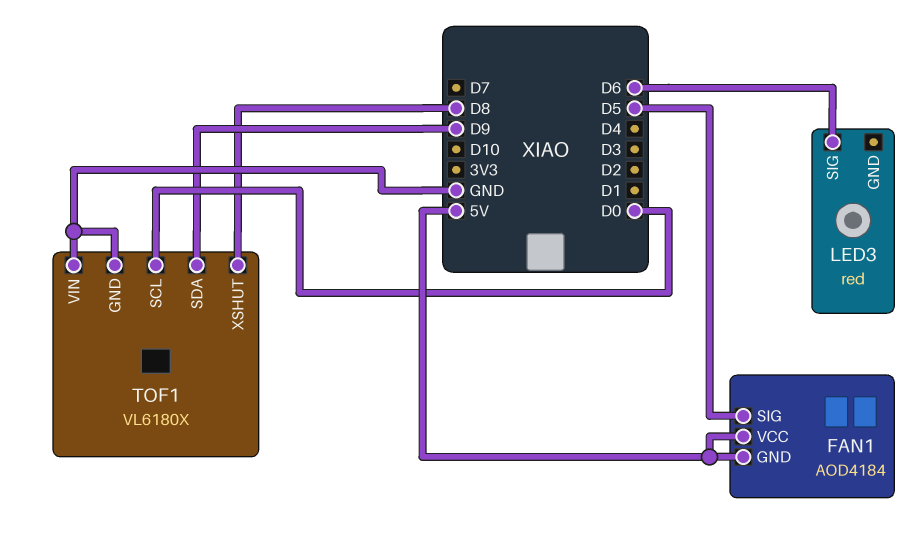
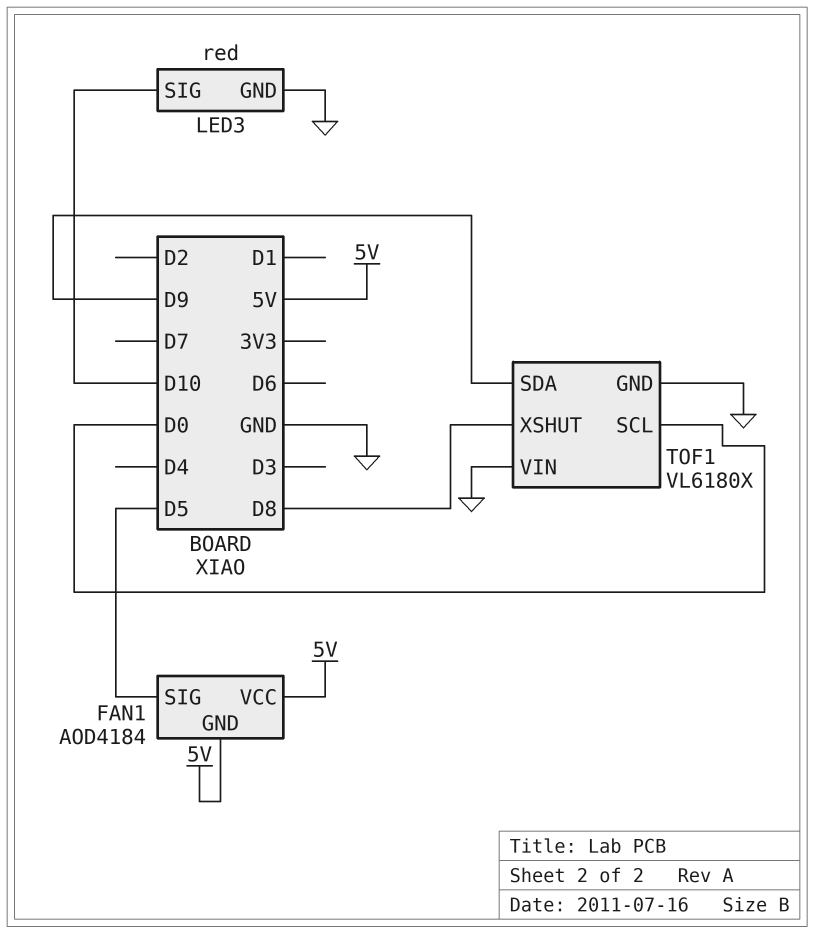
LED3 pin GND: none -> GND
LED3 pin SIG: D6 -> D10

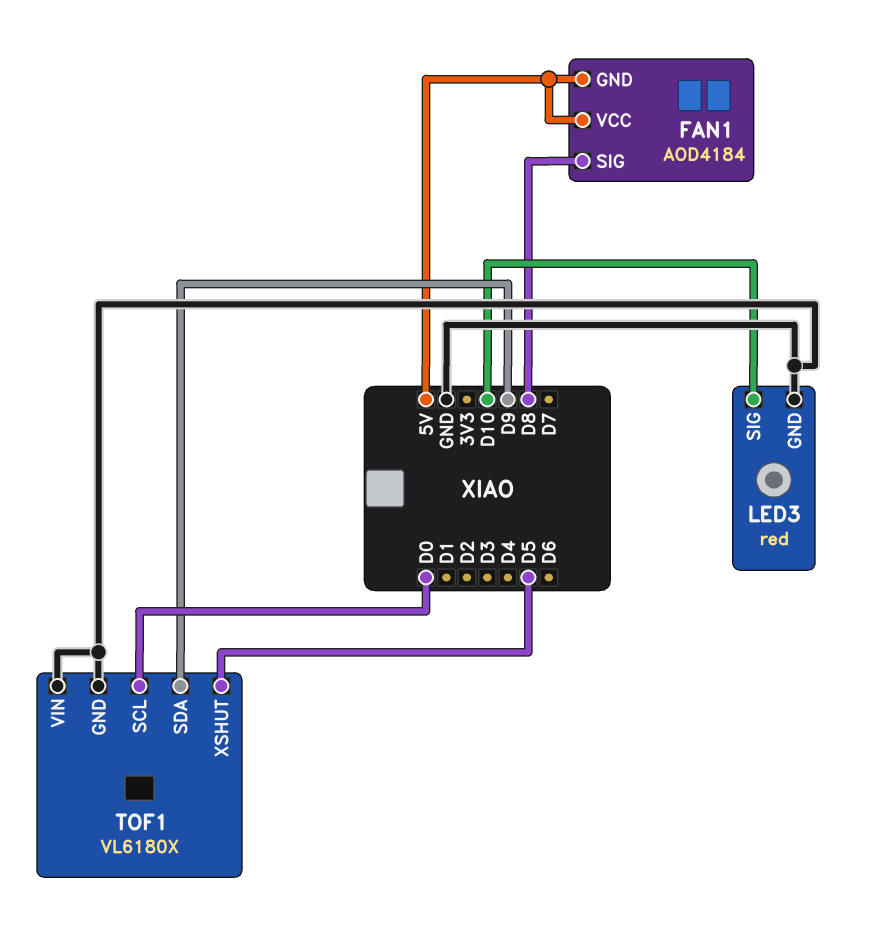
FAN1 pin SIG: D5 -> D8
TOF1 pin XSHUT: D8 -> D5

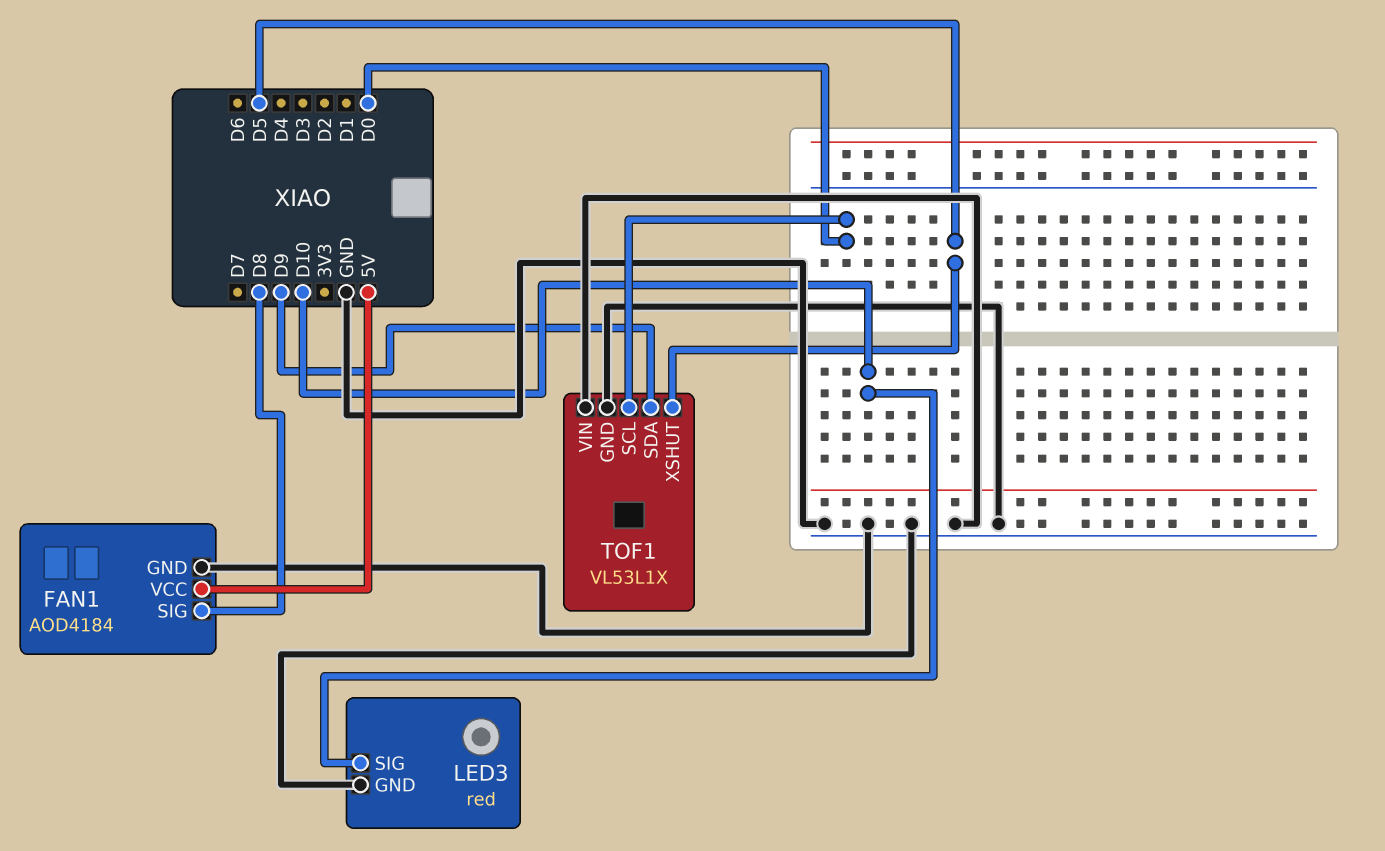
FAN1 pin GND: 5V -> GND
TOF1: VL6180X -> VL53L1X

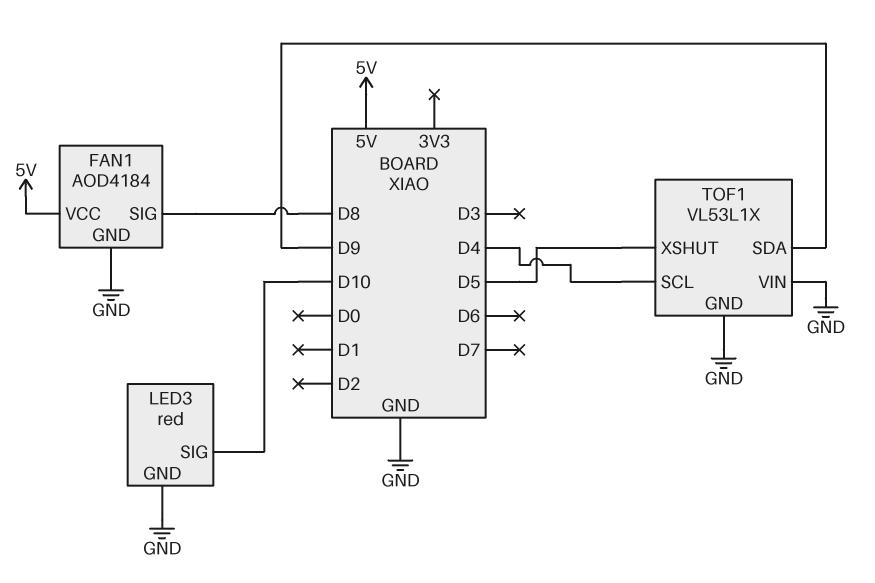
TOF1 pin SCL: D0 -> D4

